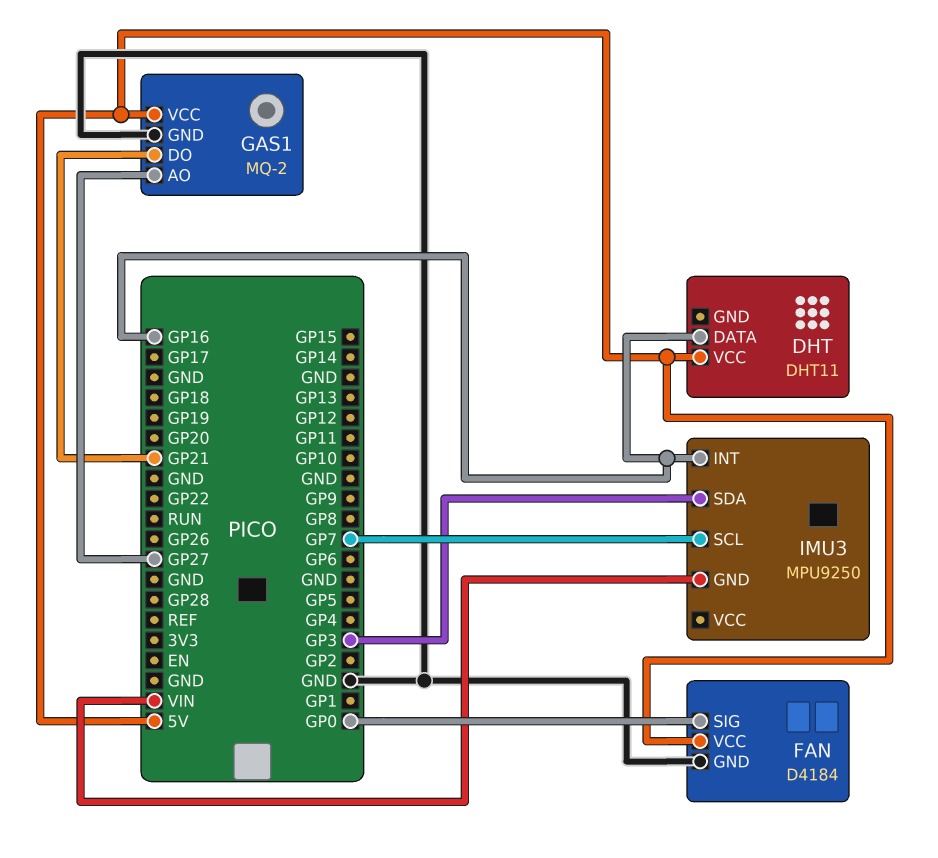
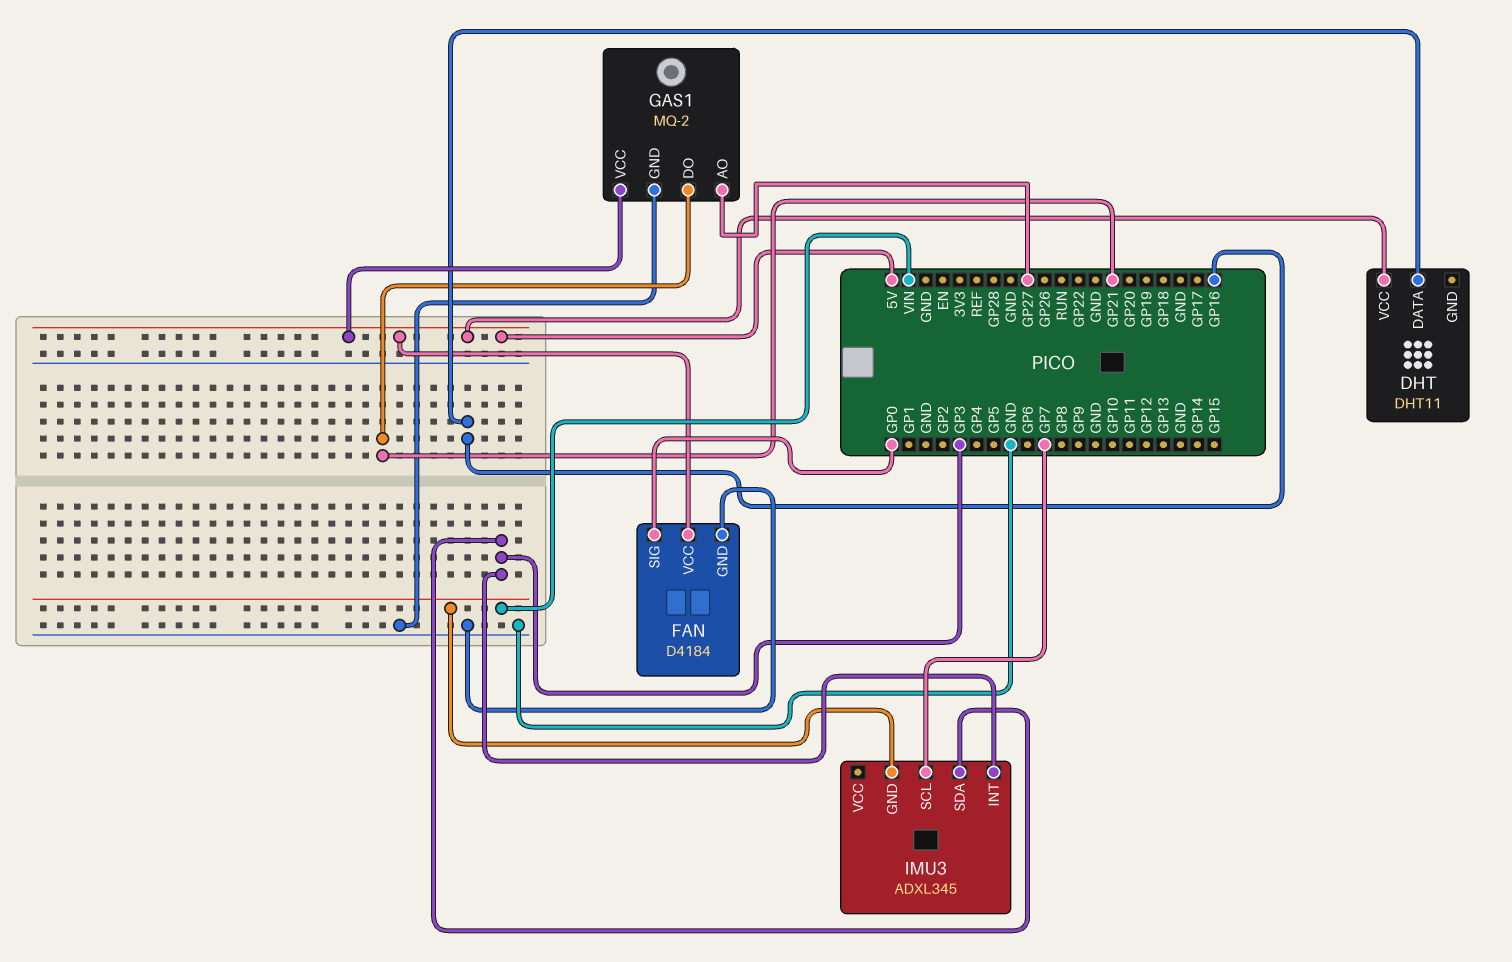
IMU3: MPU9250 -> ADXL345
IMU3 pin INT: GP16 -> GP3

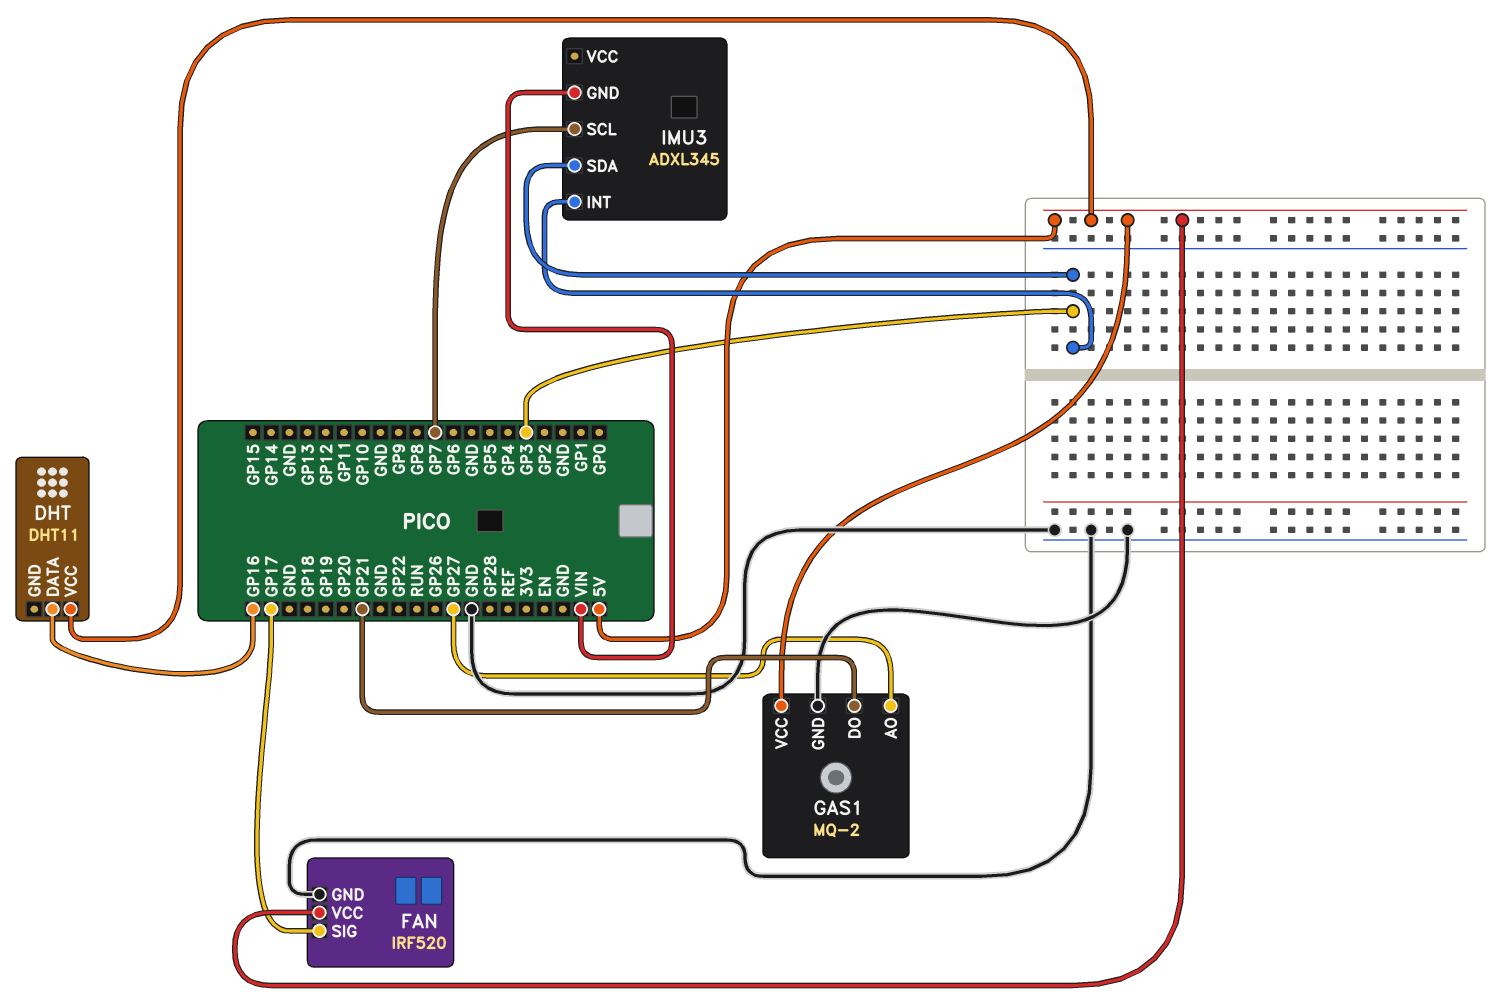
FAN: D4184 -> IRF520
FAN pin SIG: GP0 -> GP17

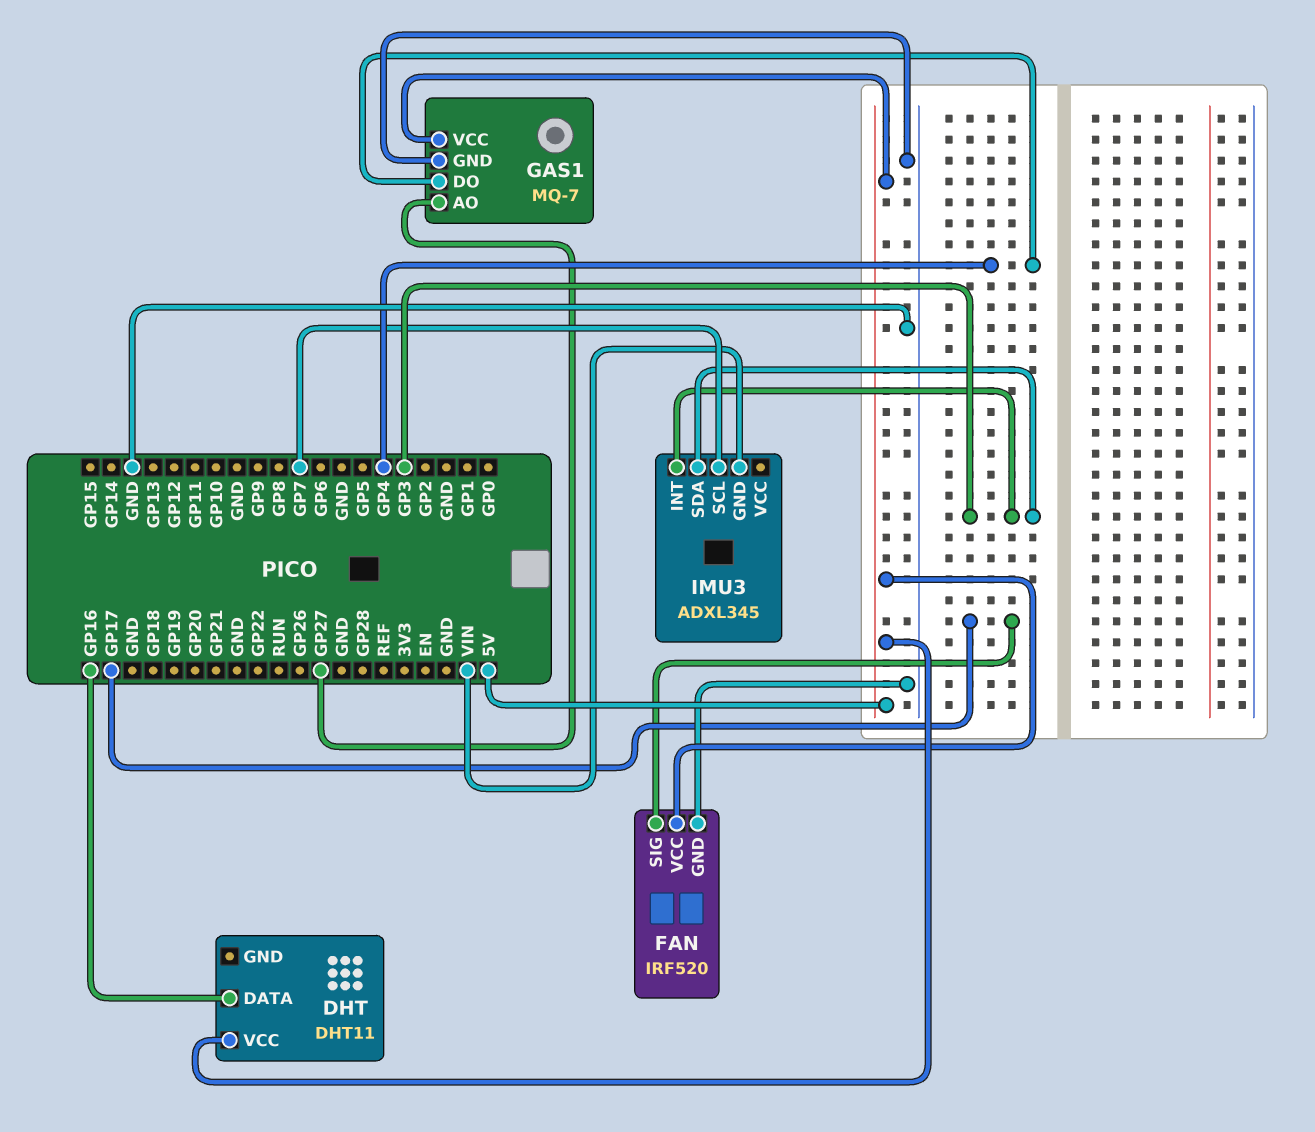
GAS1: MQ-2 -> MQ-7
GAS1 pin DO: GP21 -> GP4

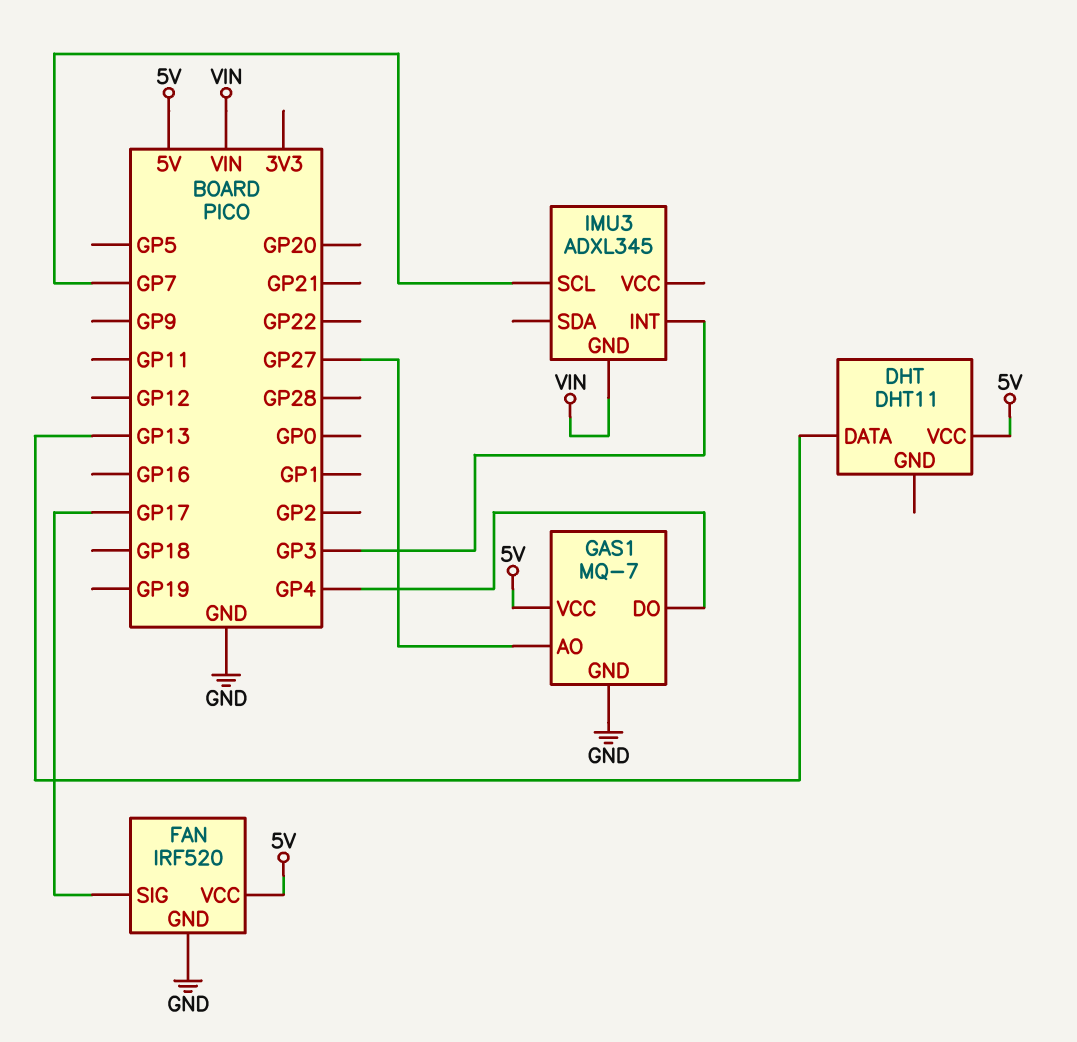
DHT pin DATA: GP16 -> GP13
IMU3 pin SDA: GP3 -> none

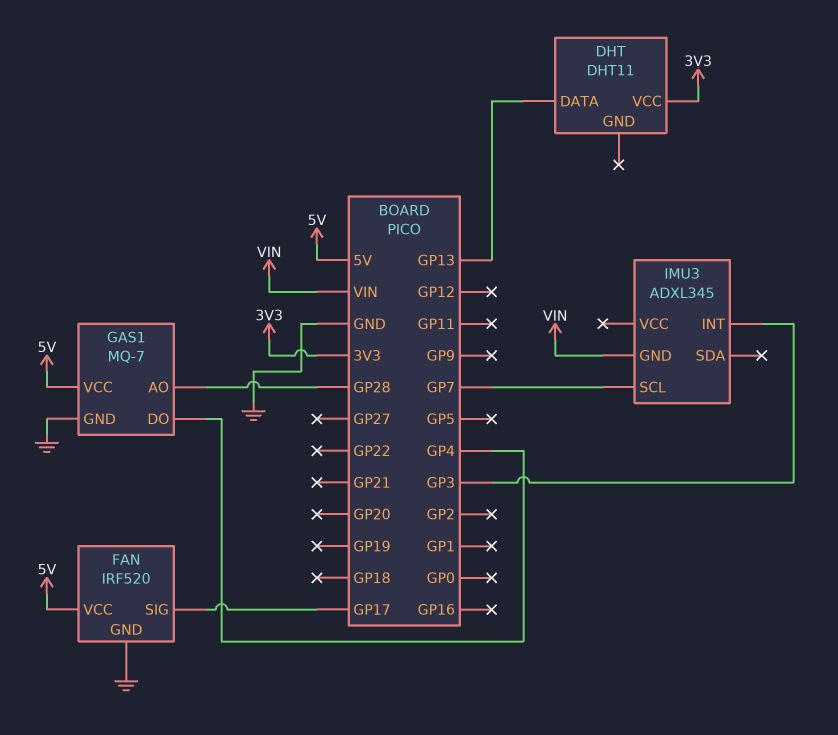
DHT pin VCC: 5V -> 3V3
GAS1 pin AO: GP27 -> GP28

